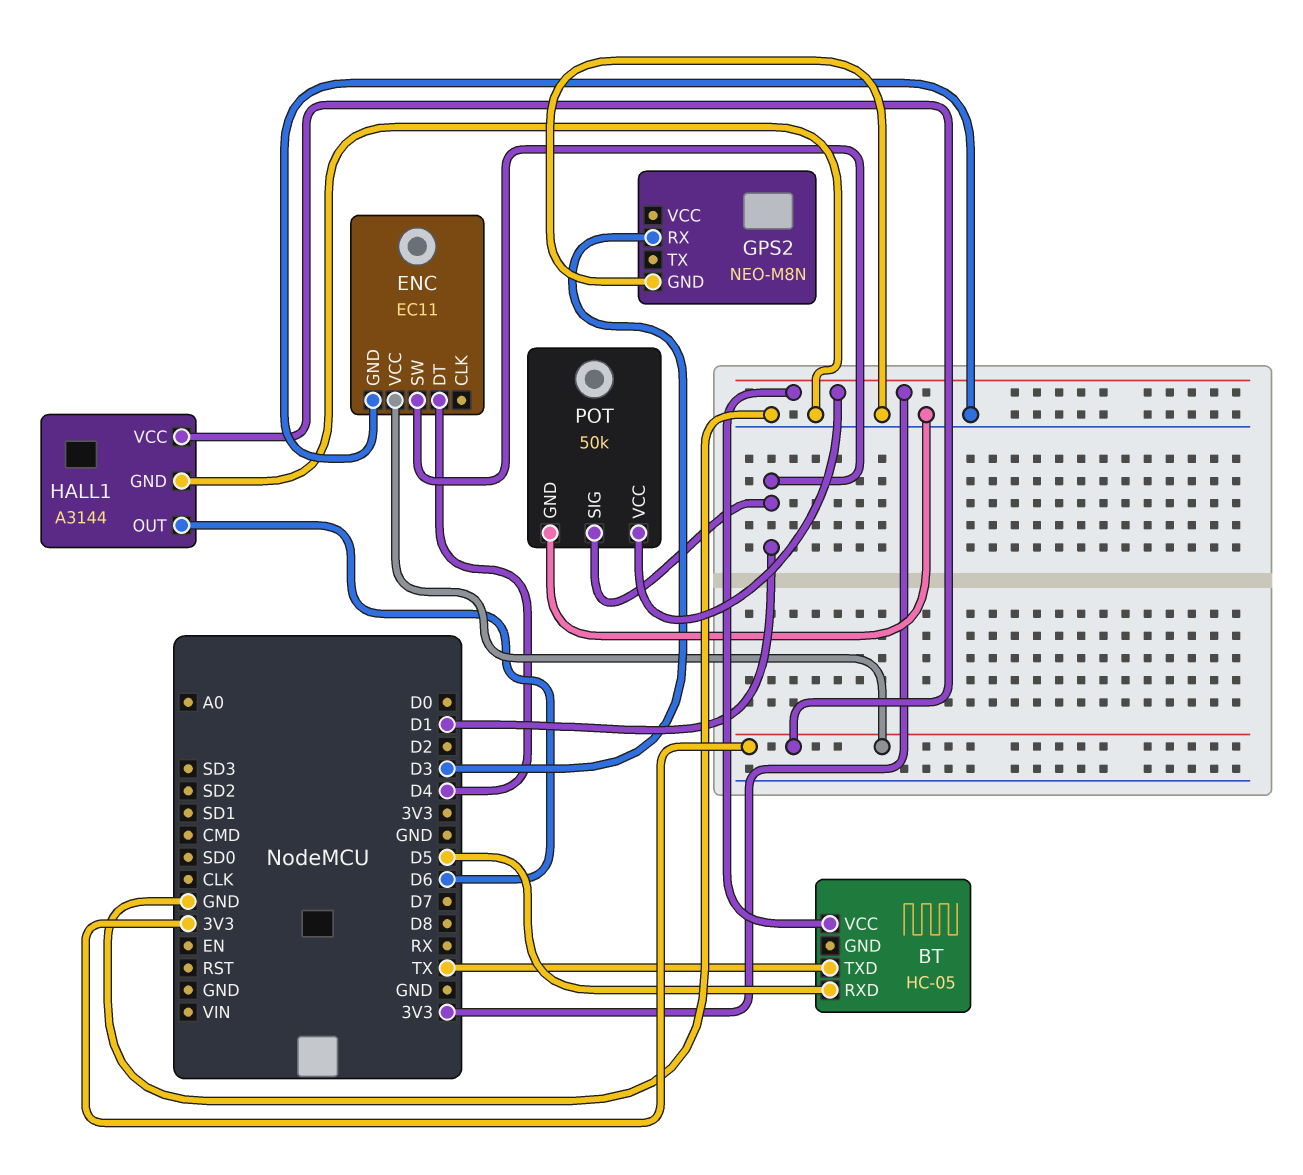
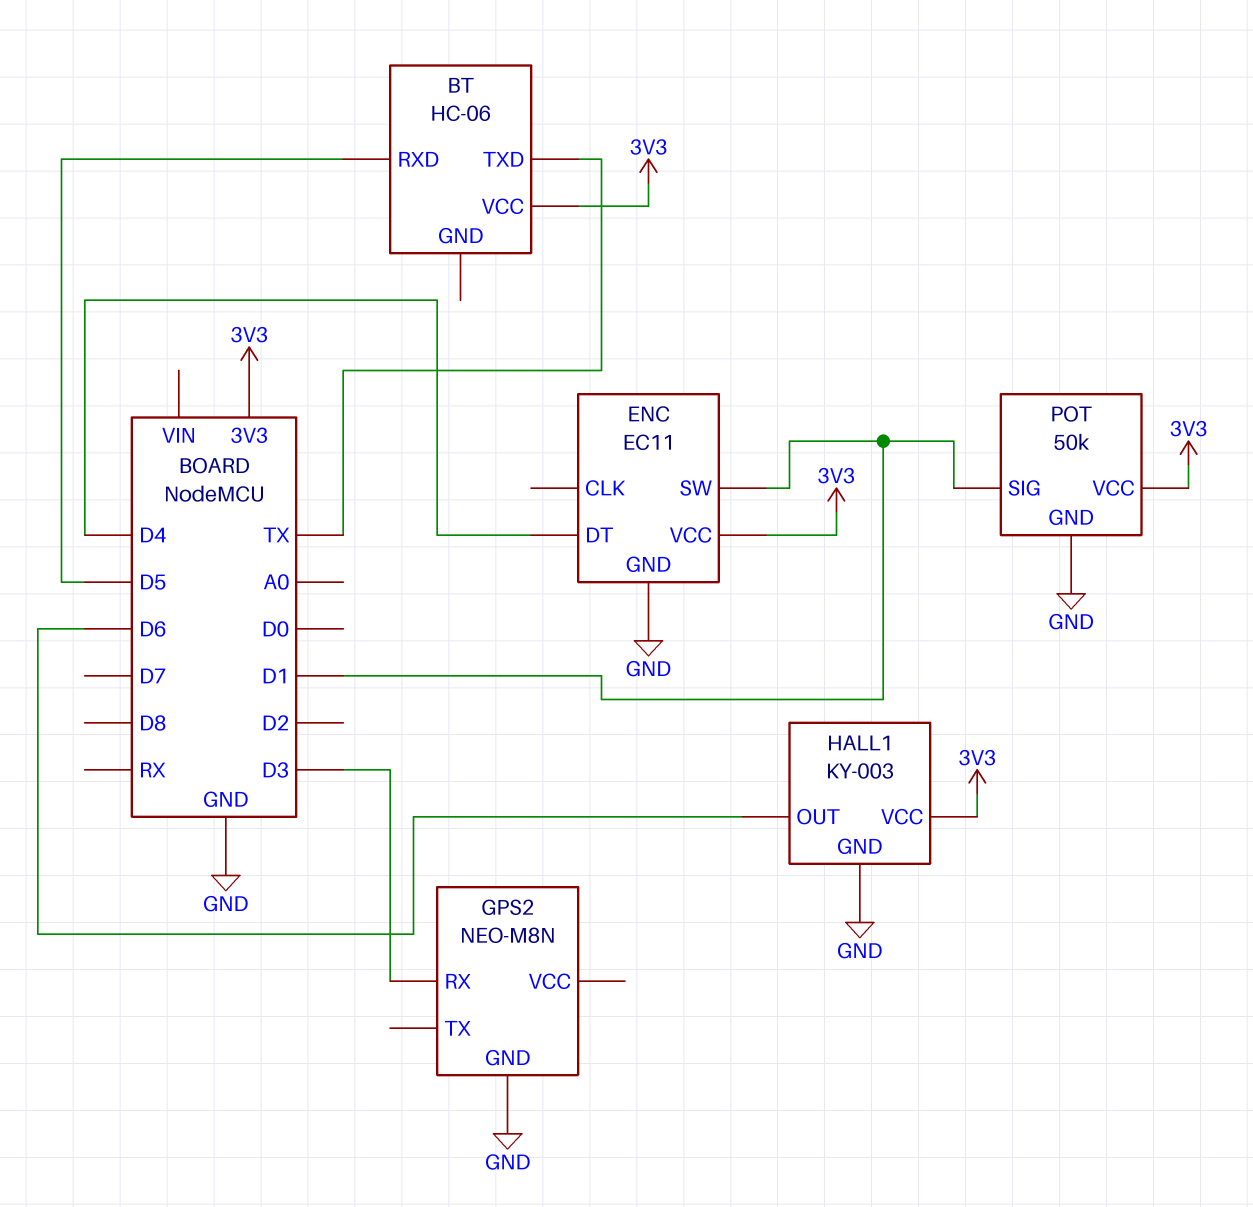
BT: HC-05 -> HC-06
HALL1: A3144 -> KY-003

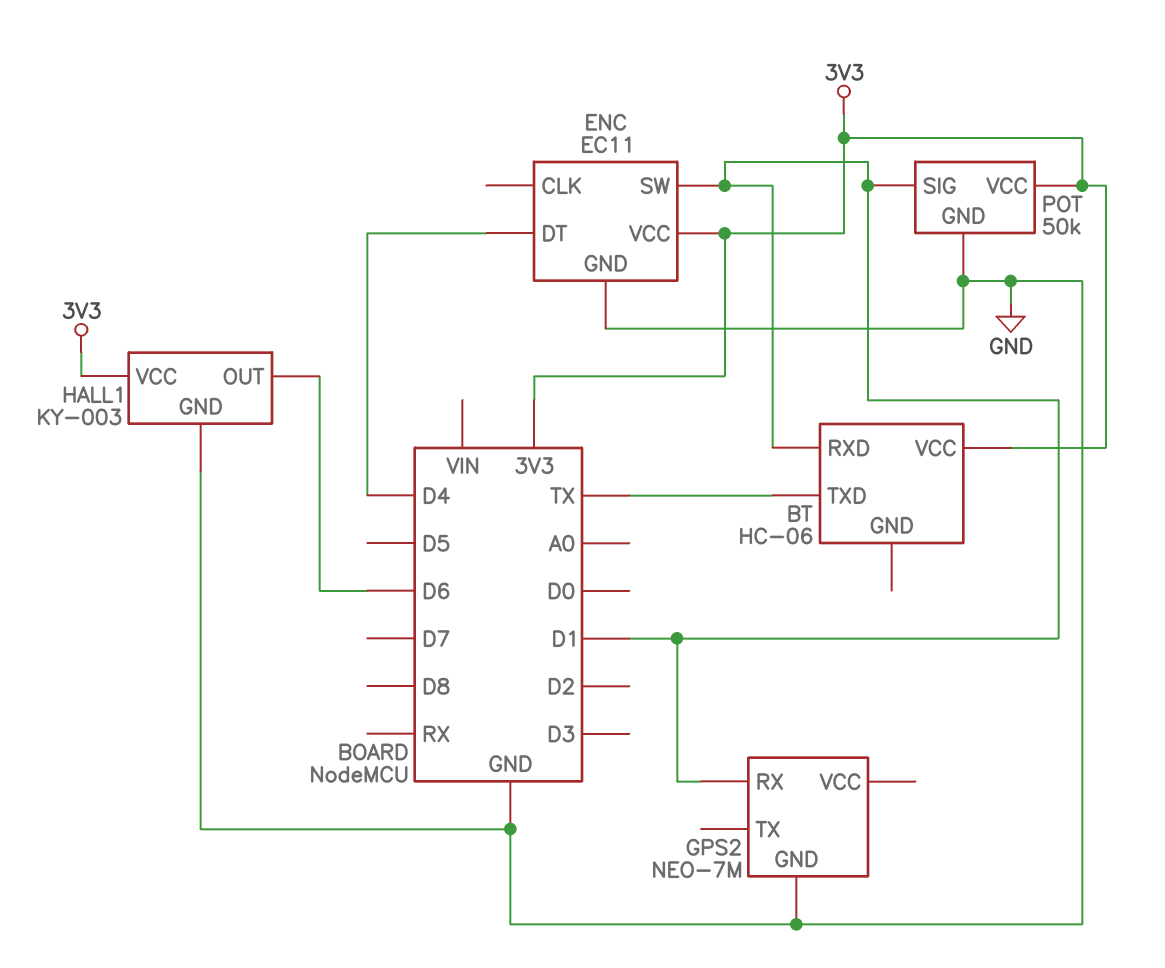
BT pin RXD: D5 -> D1
GPS2: NEO-M8N -> NEO-7M
GPS2 pin RX: D3 -> D1

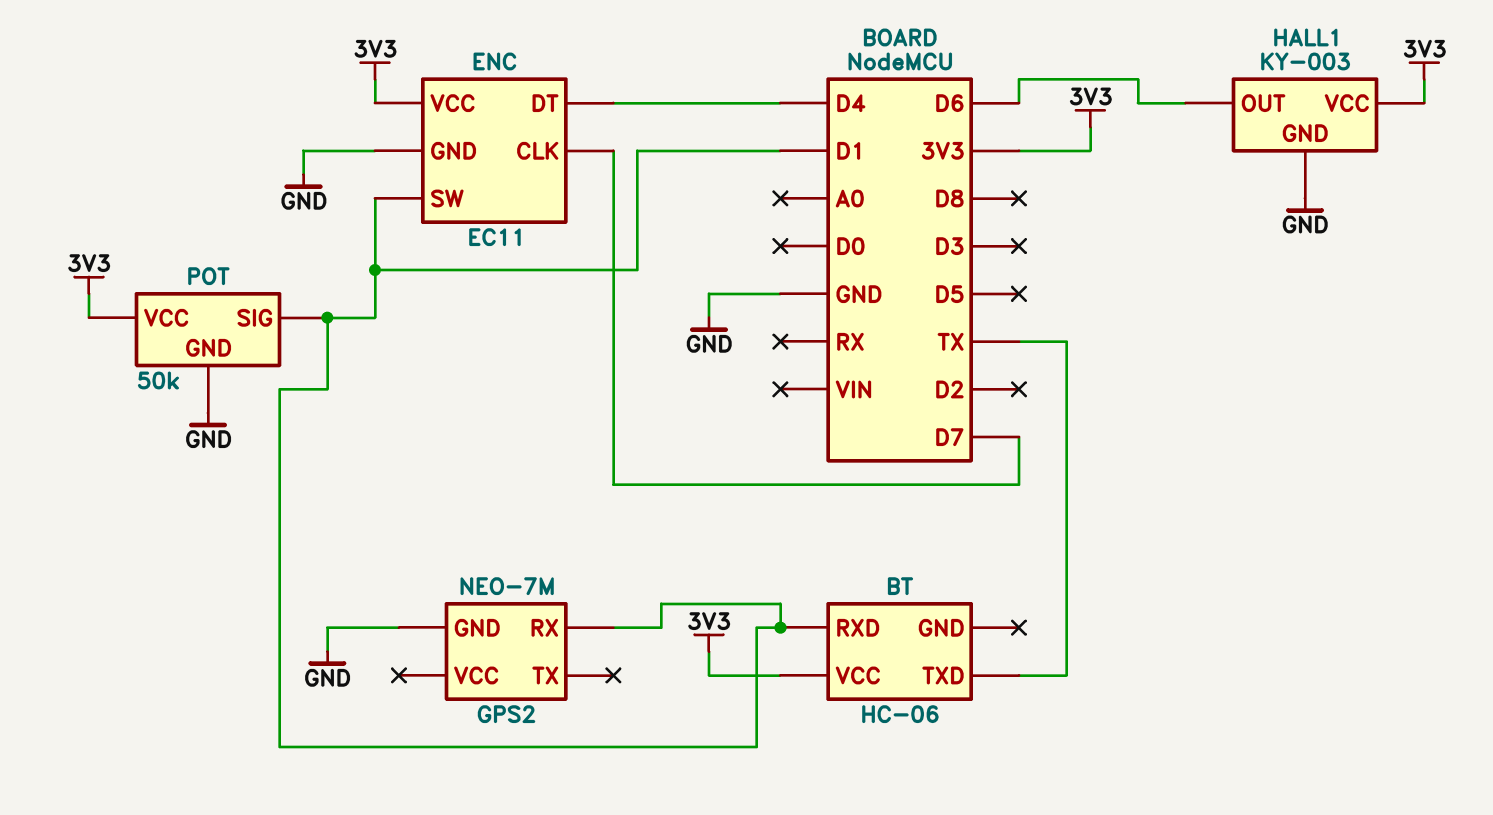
ENC pin CLK: none -> D7

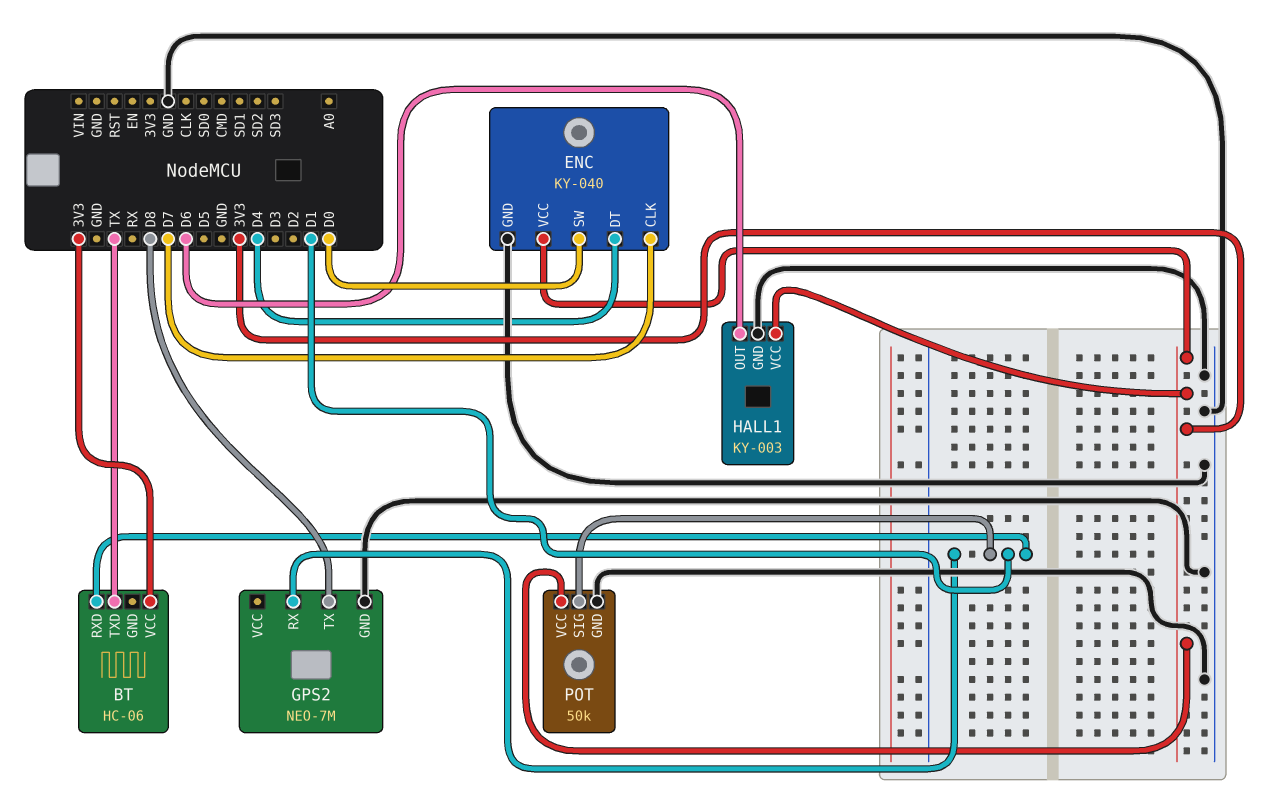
ENC: EC11 -> KY-040
ENC pin SW: D1 -> D0
GPS2 pin TX: none -> D8

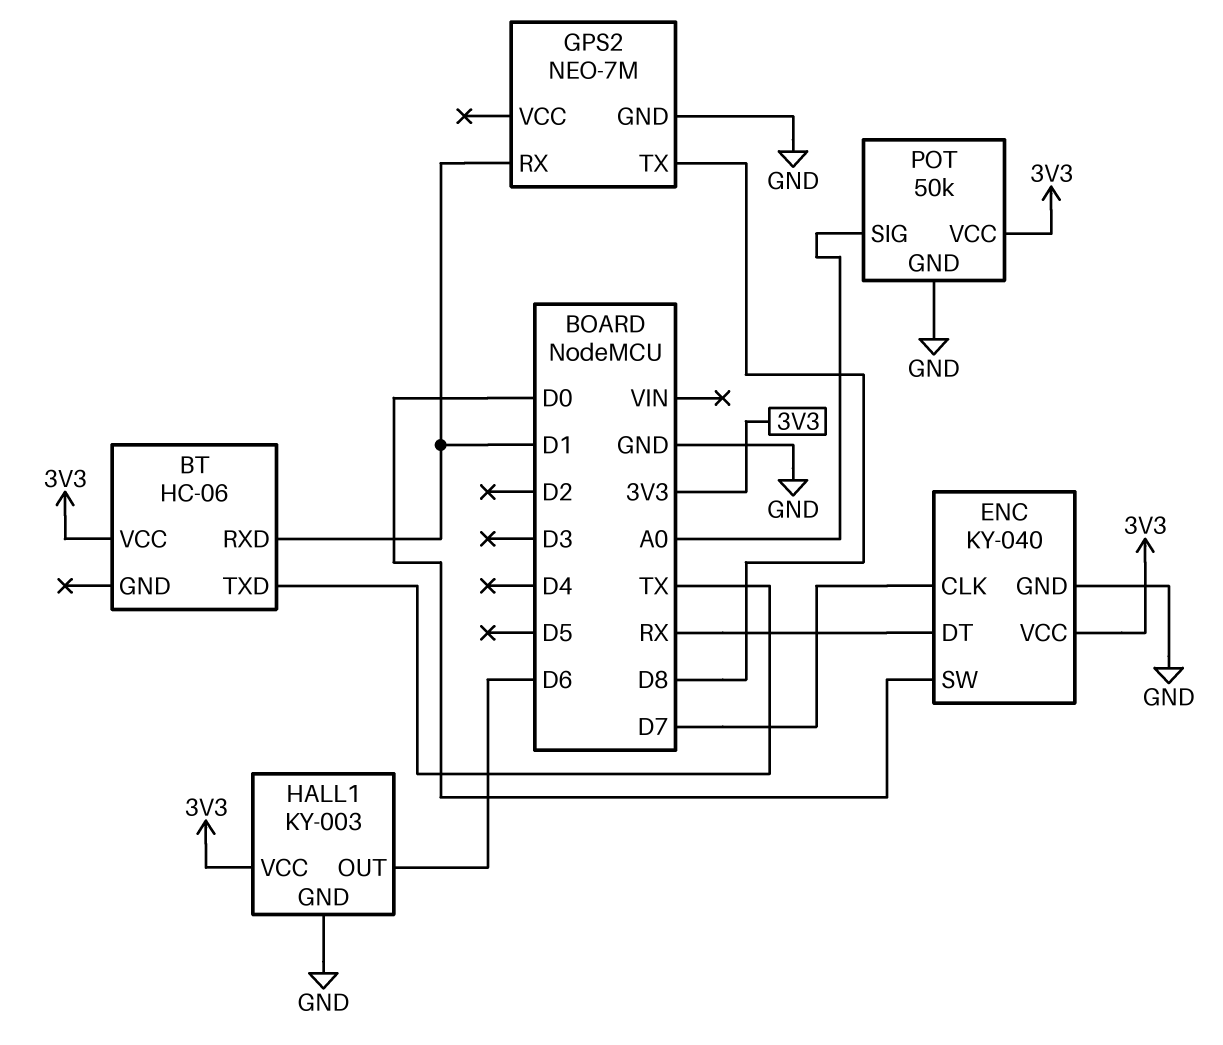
ENC pin DT: D4 -> RX
POT pin SIG: D1 -> A0

